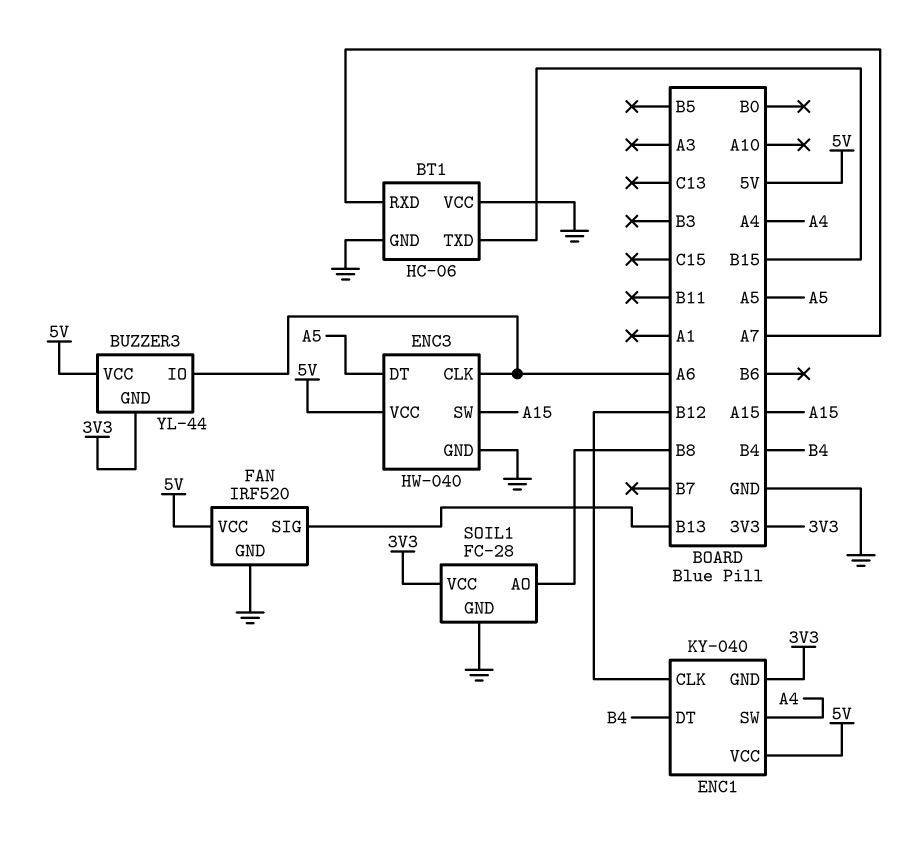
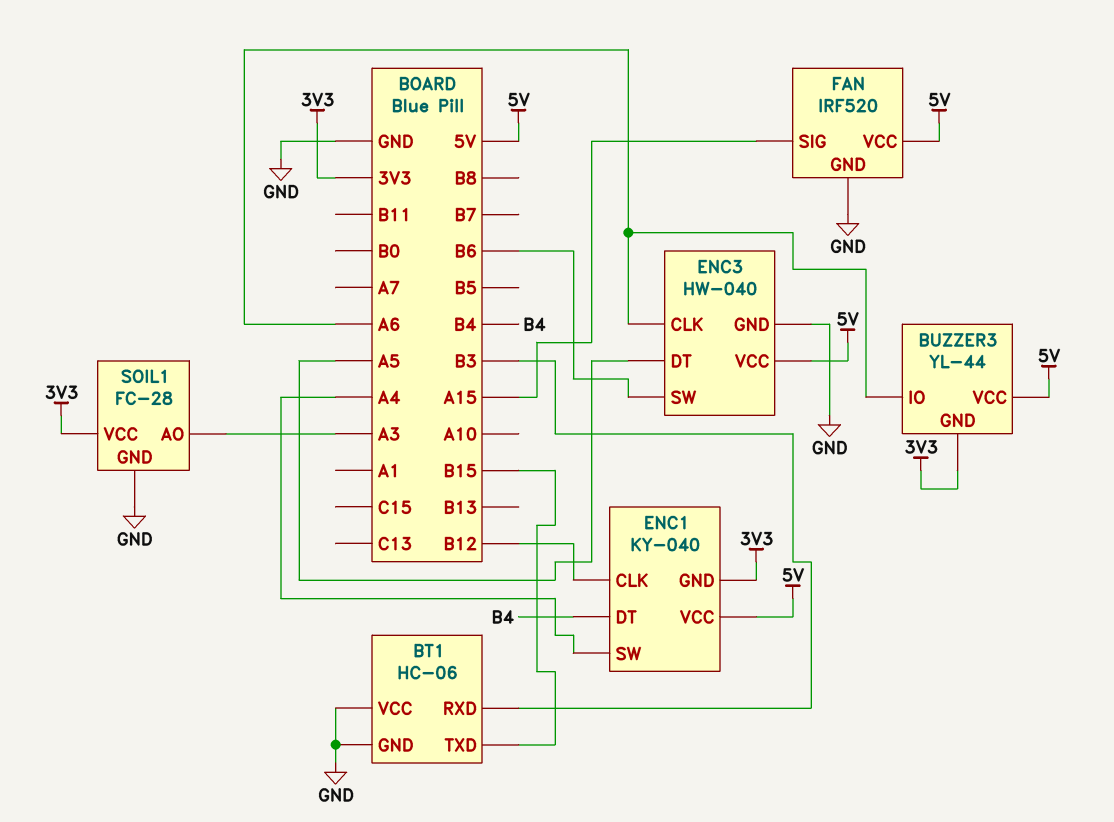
BT1 pin RXD: A7 -> B3
ENC3 pin SW: A15 -> B6
FAN pin SIG: B13 -> A15
SOIL1 pin AO: B8 -> A3

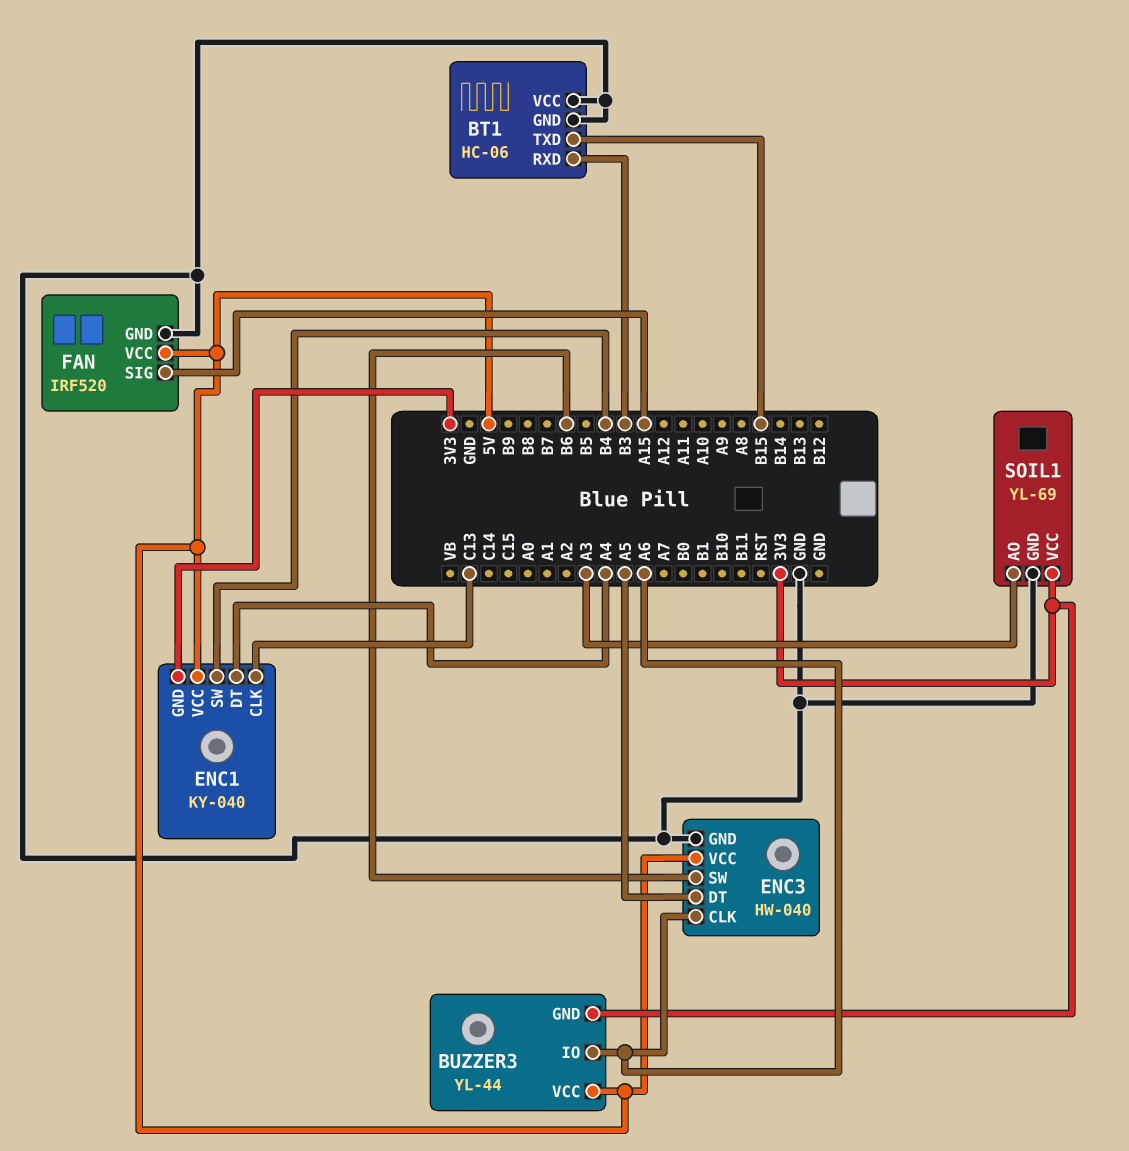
ENC1 pin CLK: B12 -> C13
ENC1 pin DT: B4 -> A4
ENC1 pin SW: A4 -> B4
SOIL1: FC-28 -> YL-69

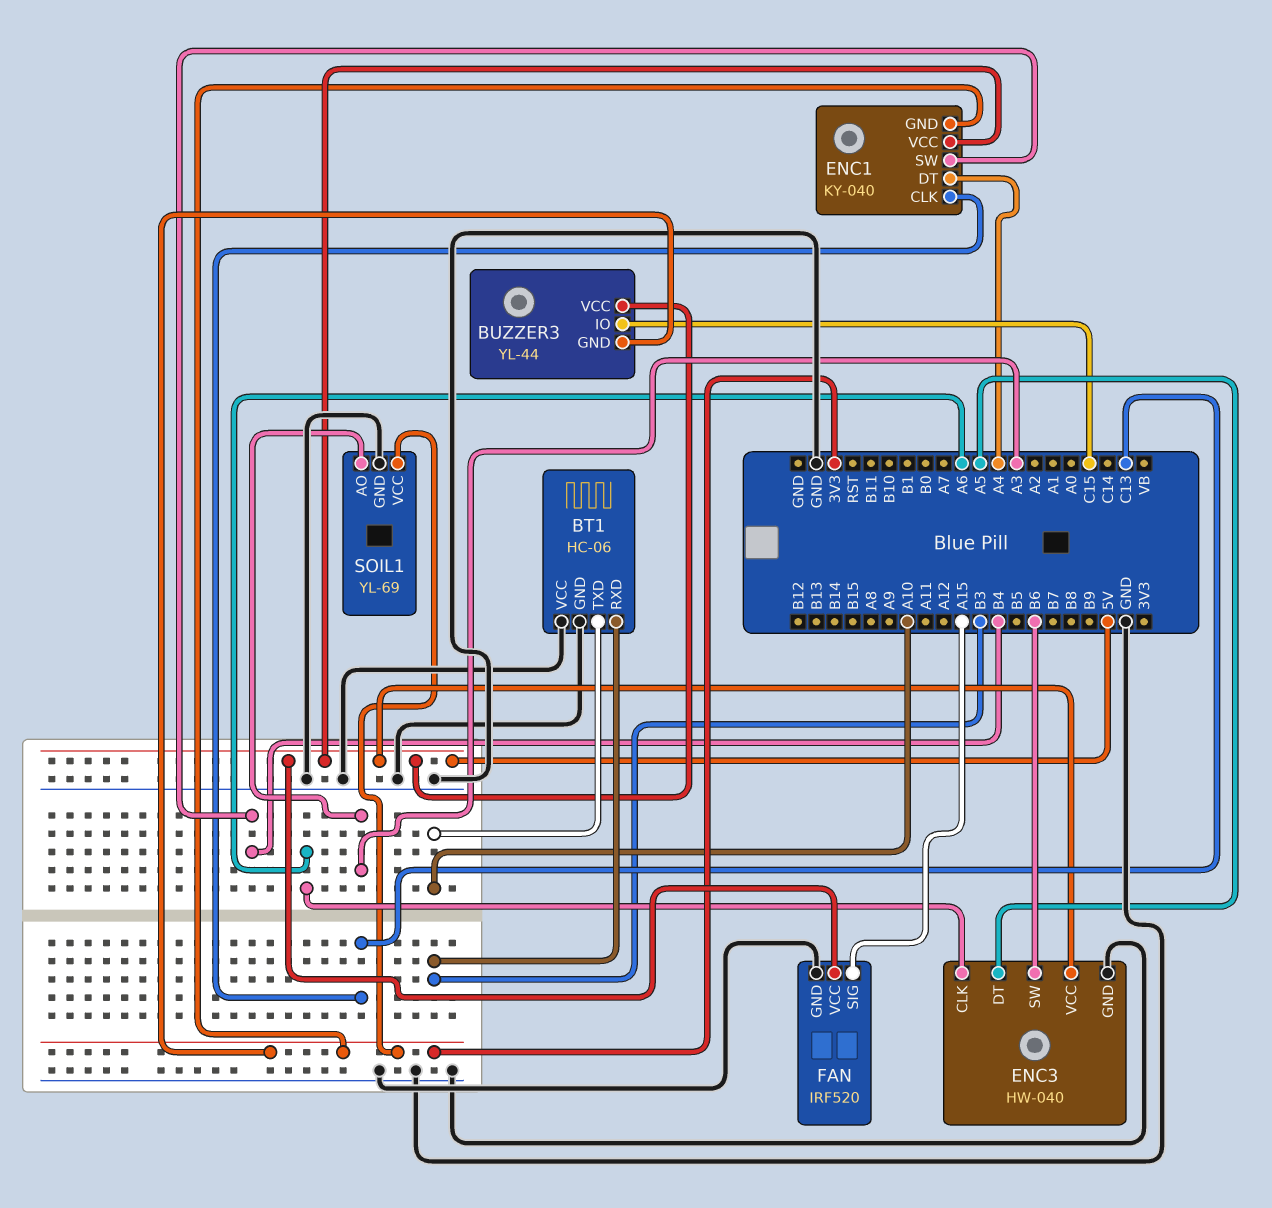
BT1 pin TXD: B15 -> A10
BUZZER3 pin IO: A6 -> C15

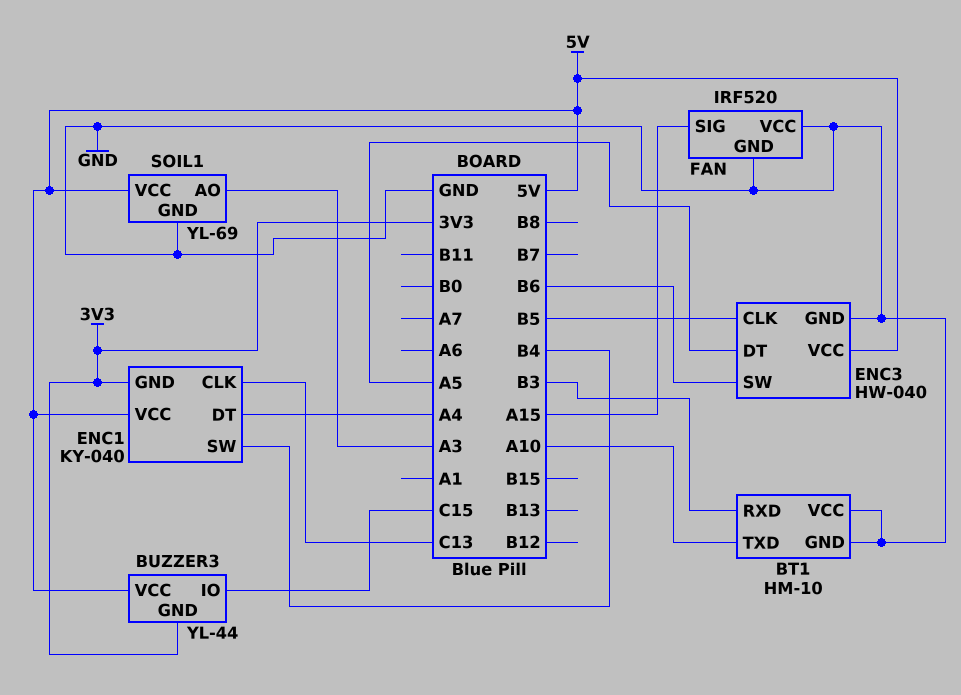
BT1: HC-06 -> HM-10
ENC3 pin CLK: A6 -> B5
FAN pin VCC: 5V -> GND
SOIL1 pin VCC: 3V3 -> 5V

